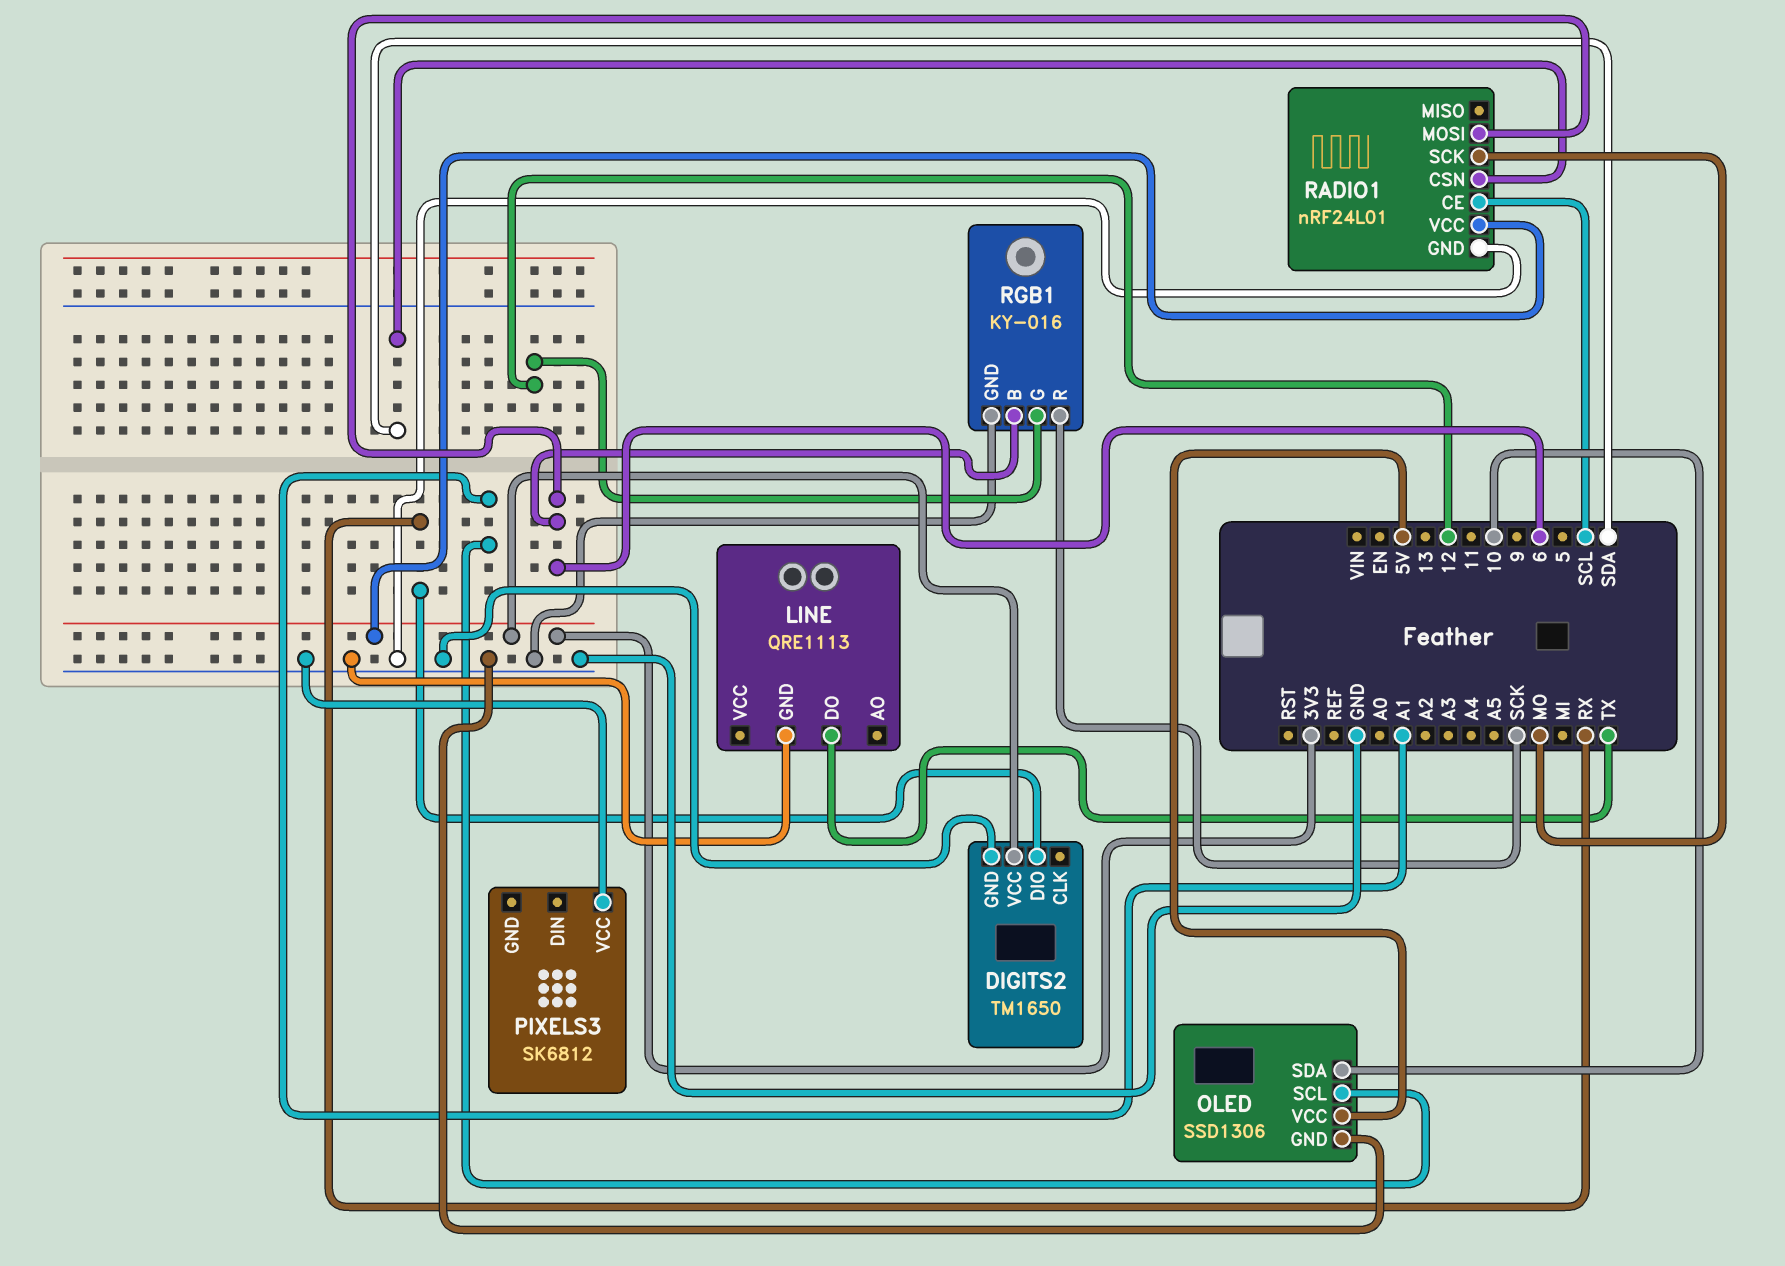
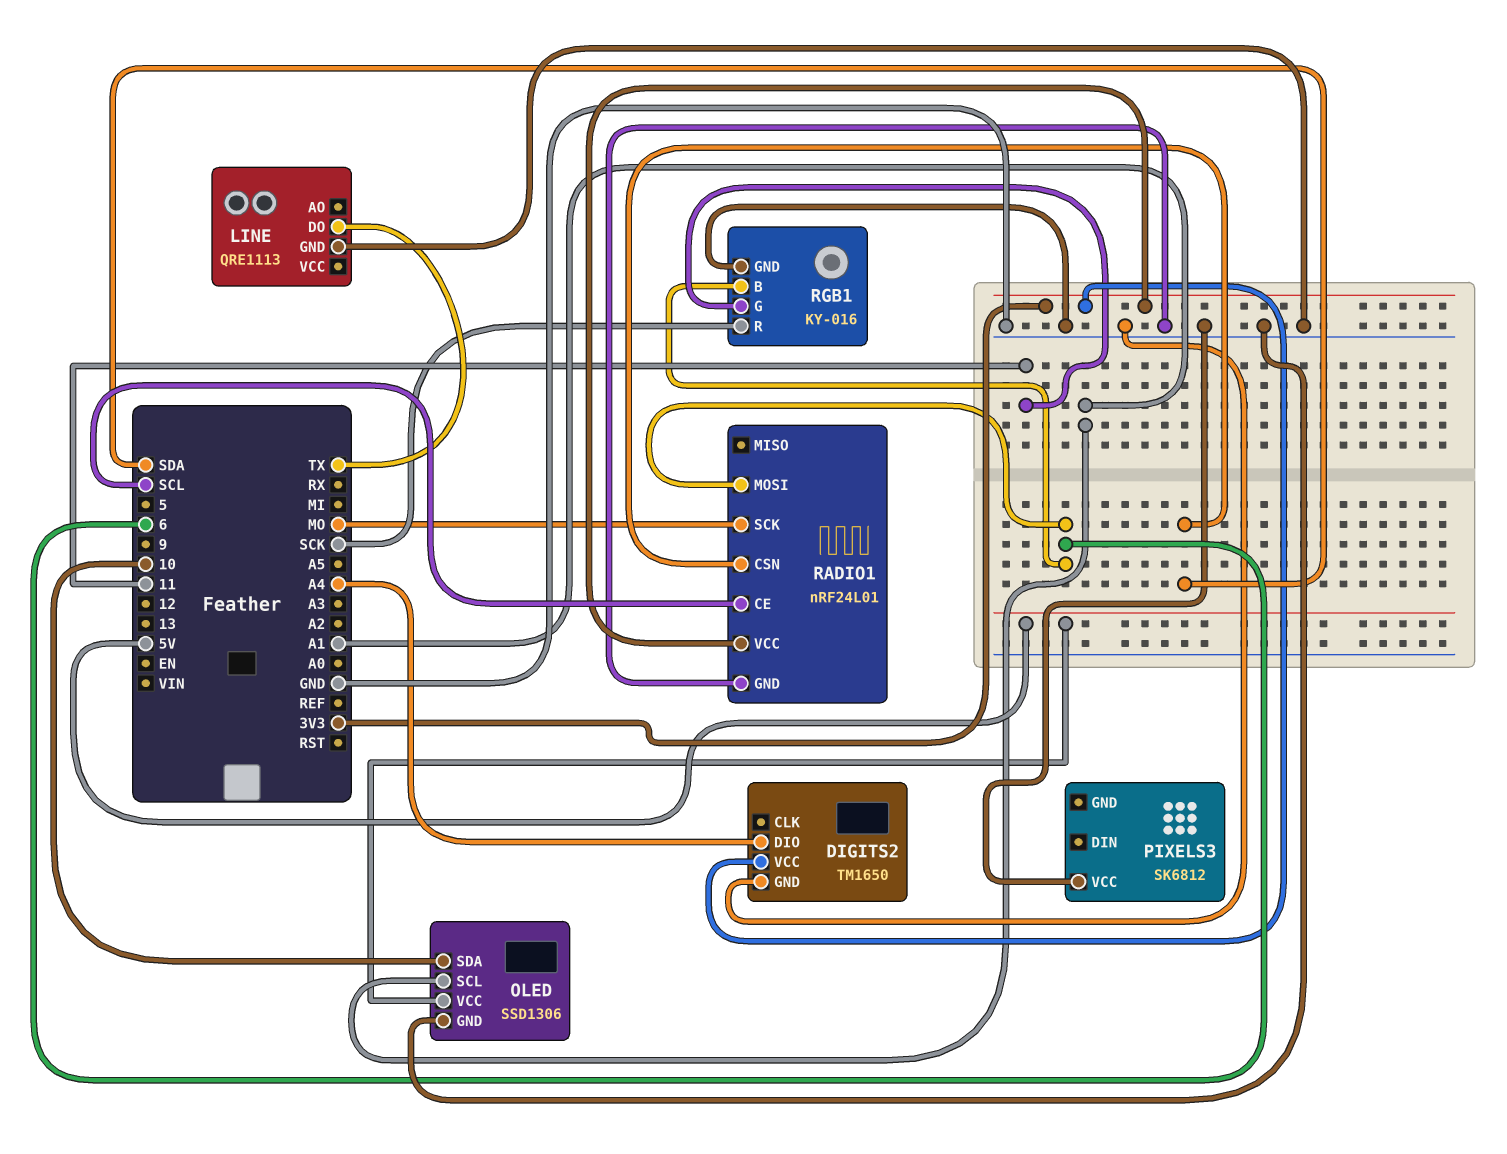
DIGITS2 pin DIO: RX -> A4
RGB1 pin G: 12 -> 11

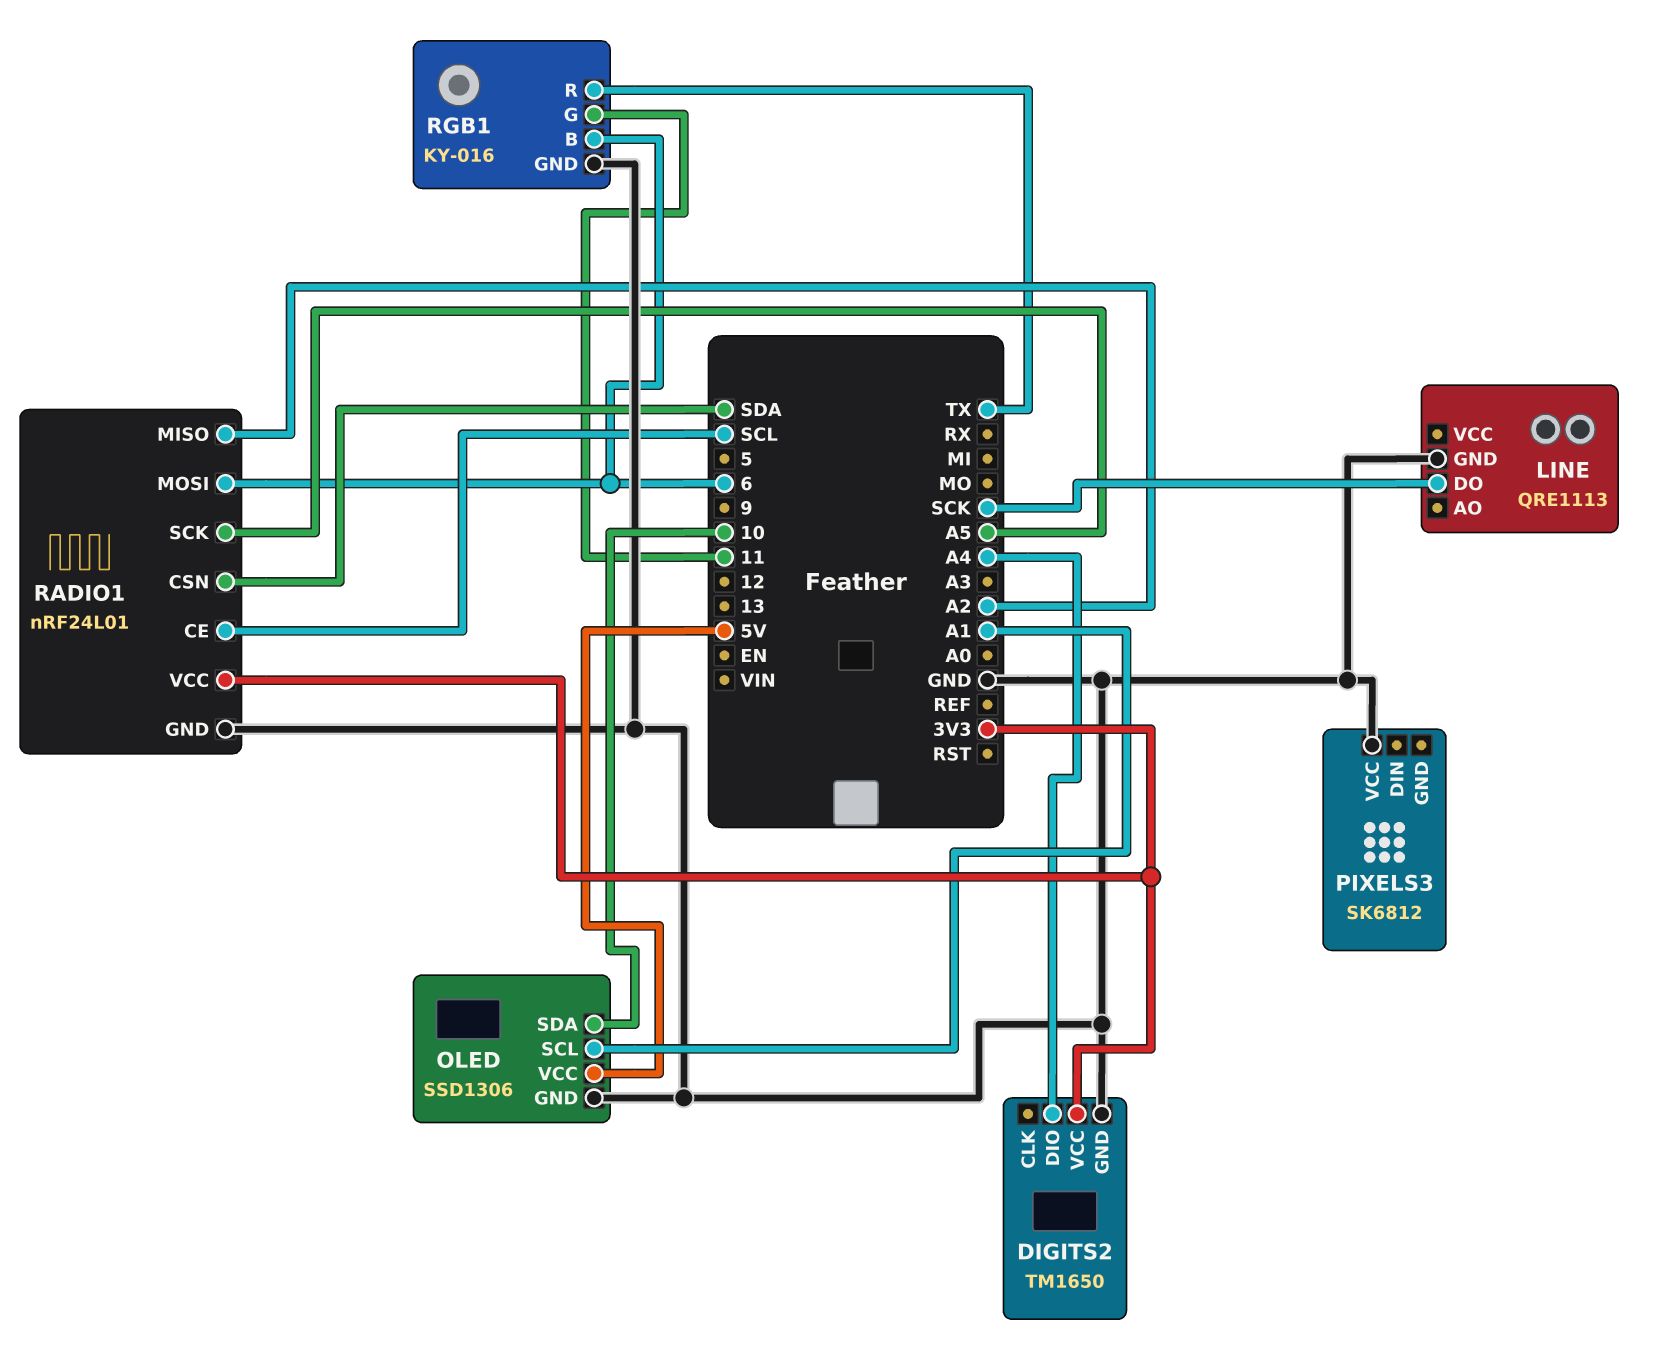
LINE pin DO: TX -> SCK
RADIO1 pin MISO: none -> A2
RADIO1 pin SCK: MO -> A5
RGB1 pin R: SCK -> TX

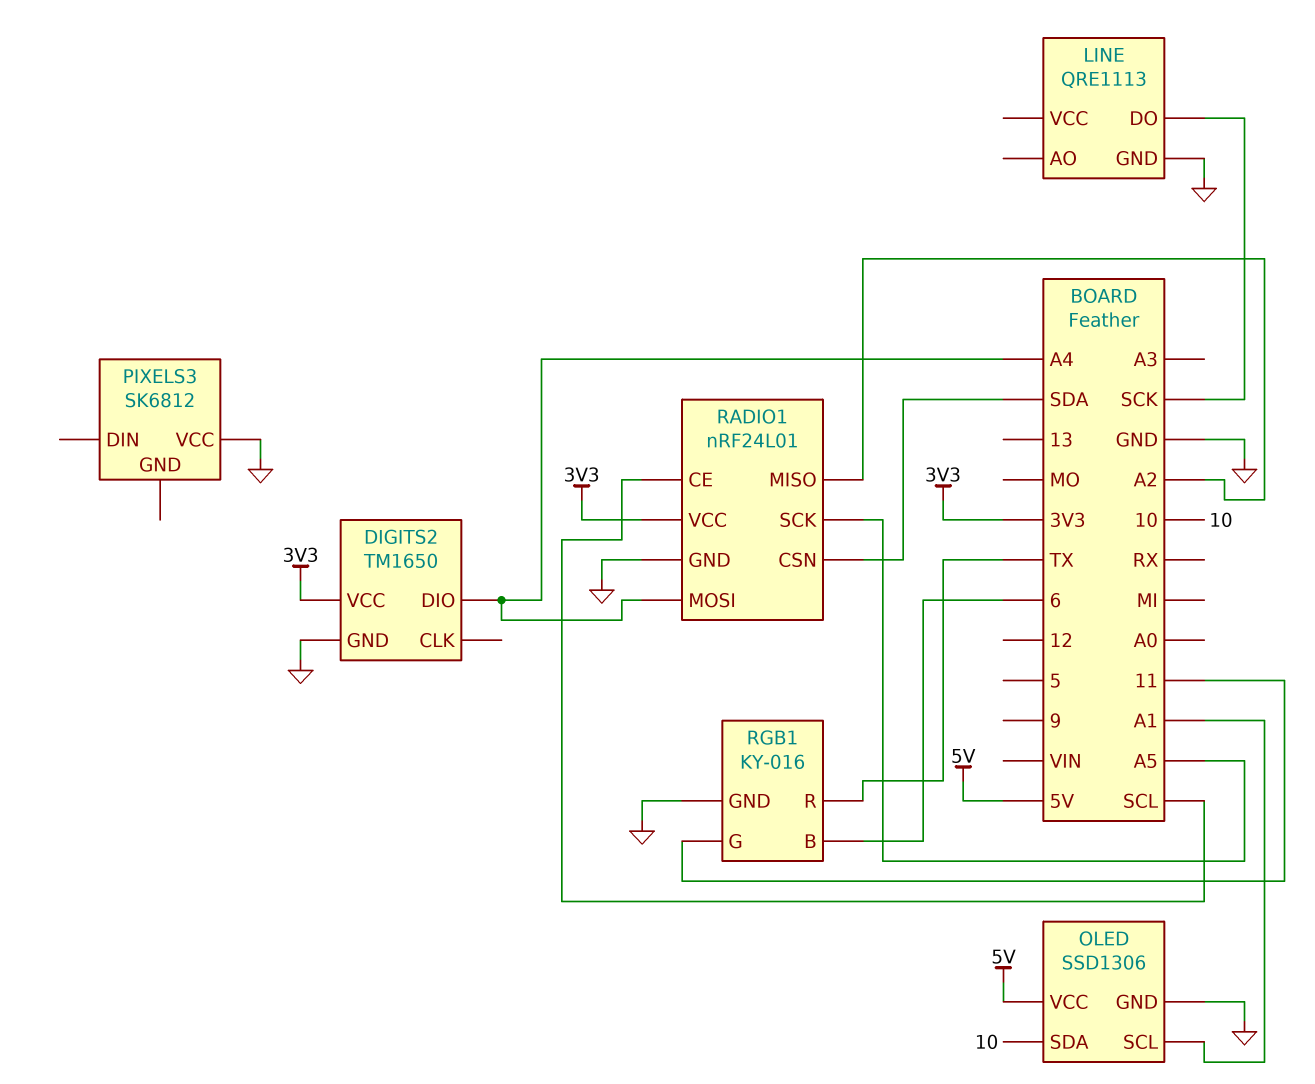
RADIO1 pin MOSI: 6 -> A4

